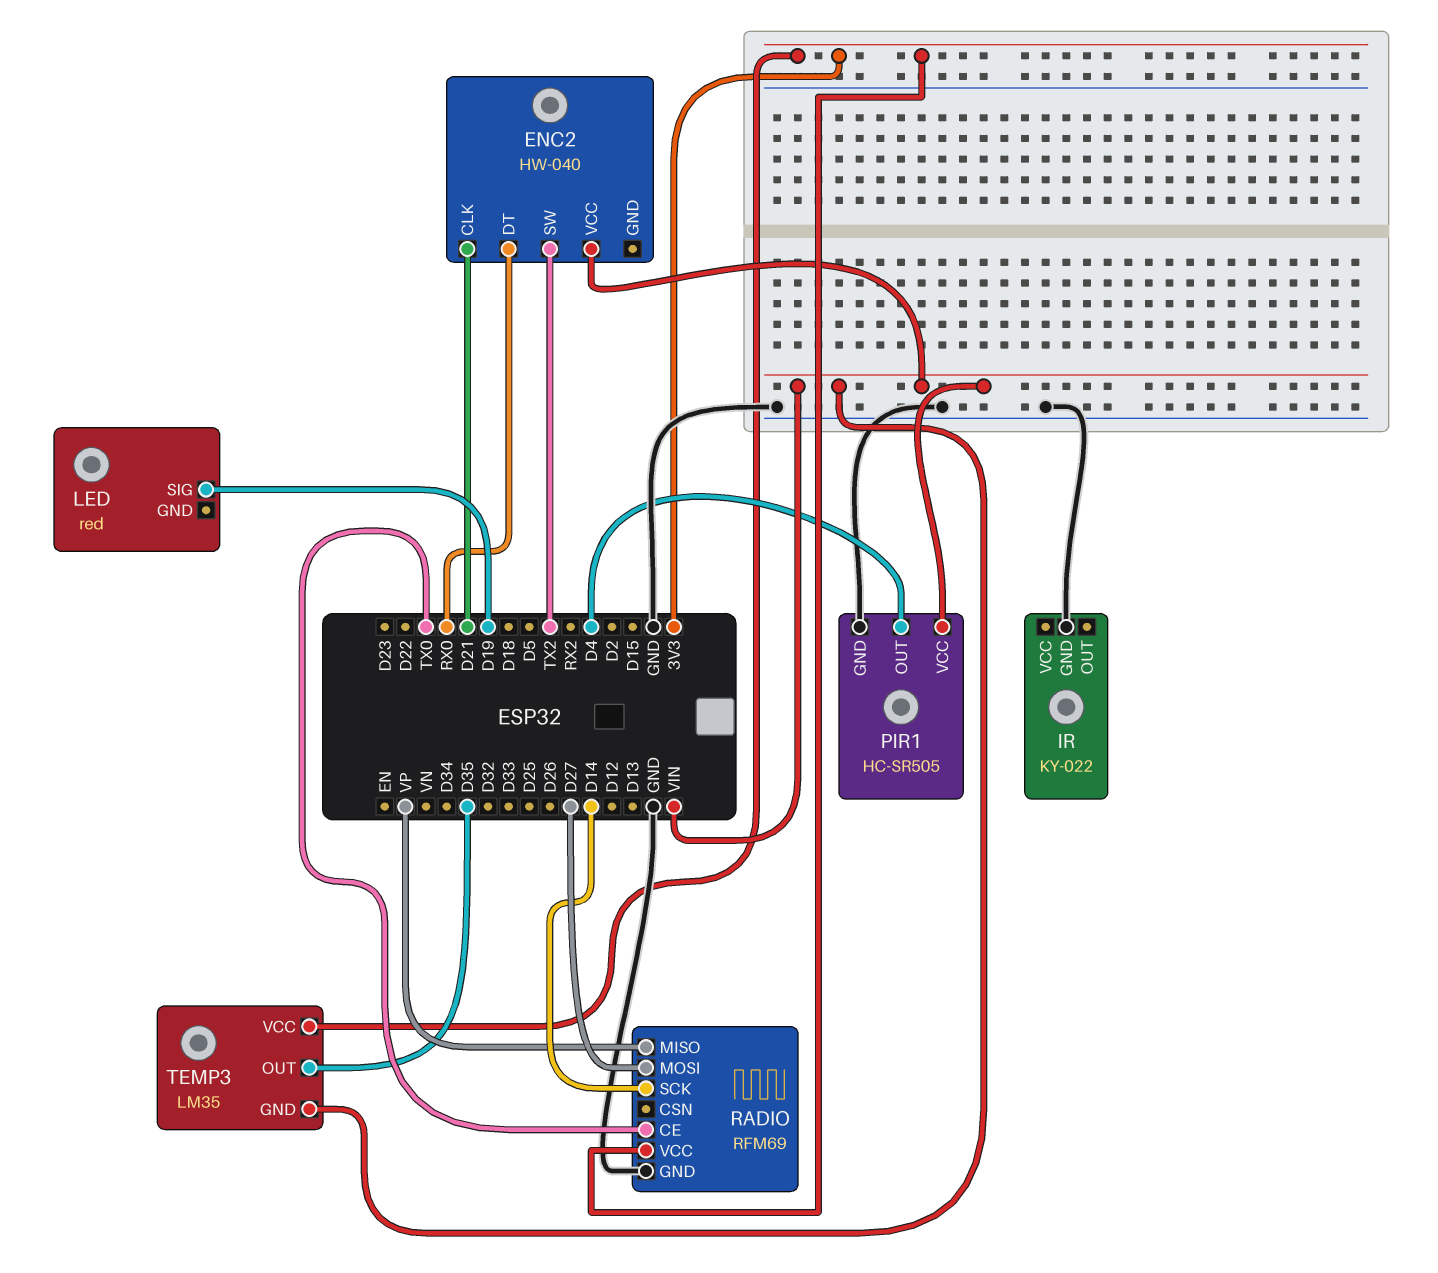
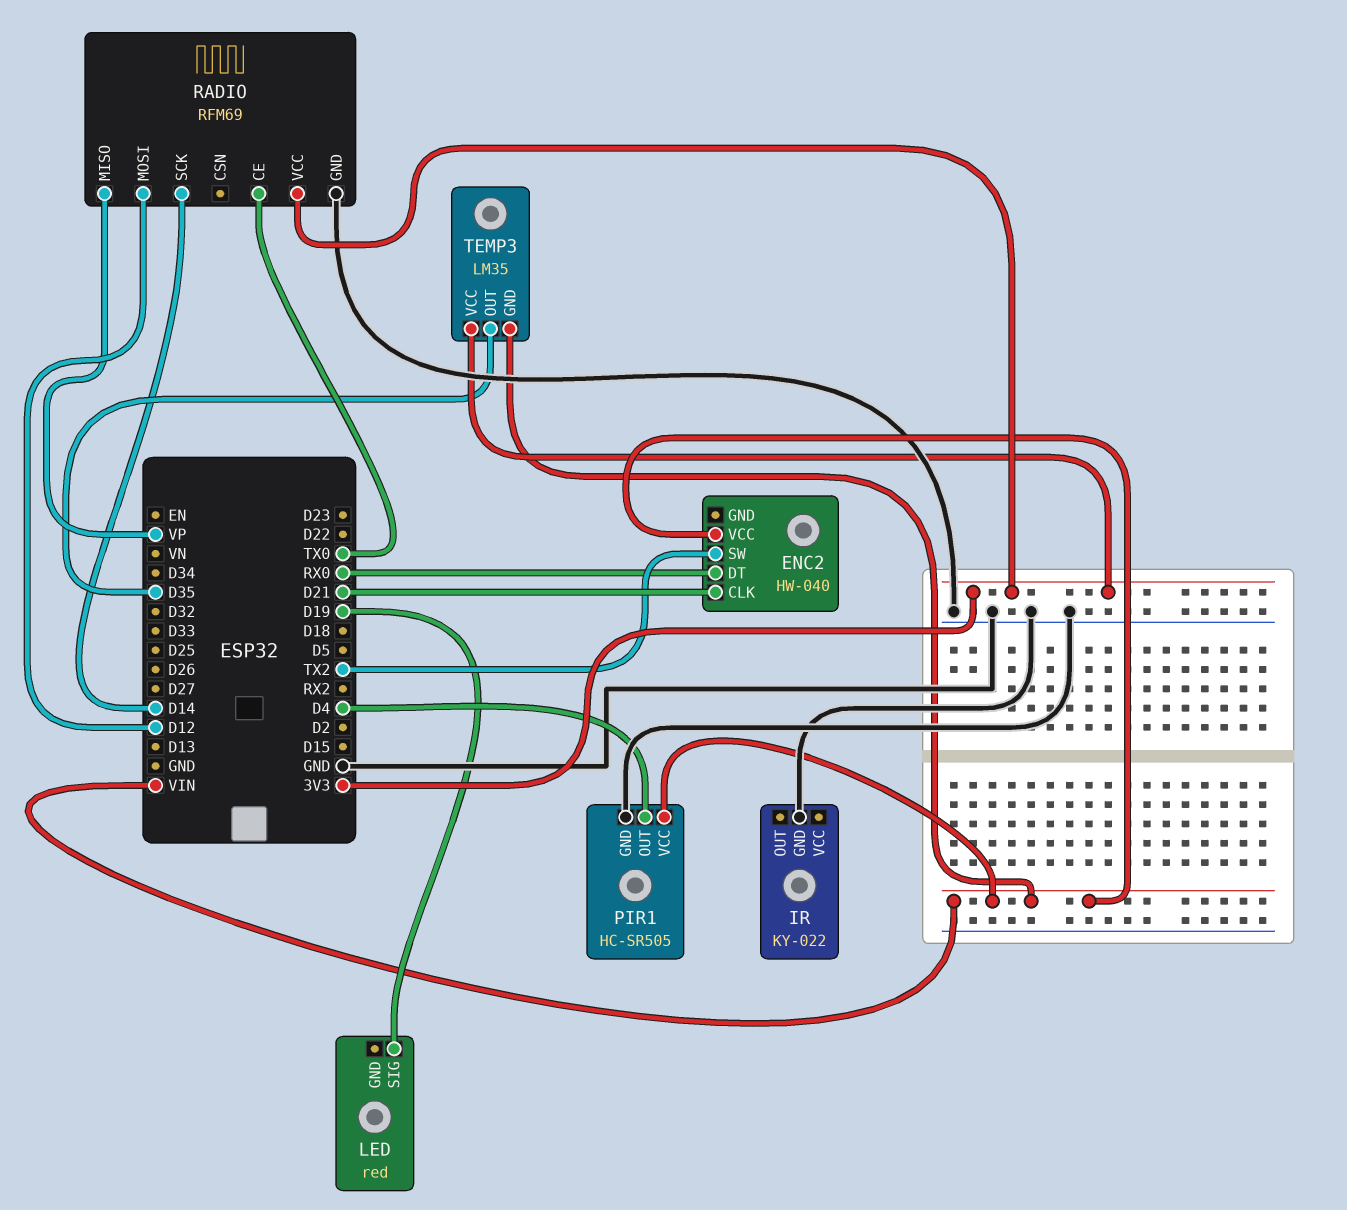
RADIO pin MOSI: D27 -> D12

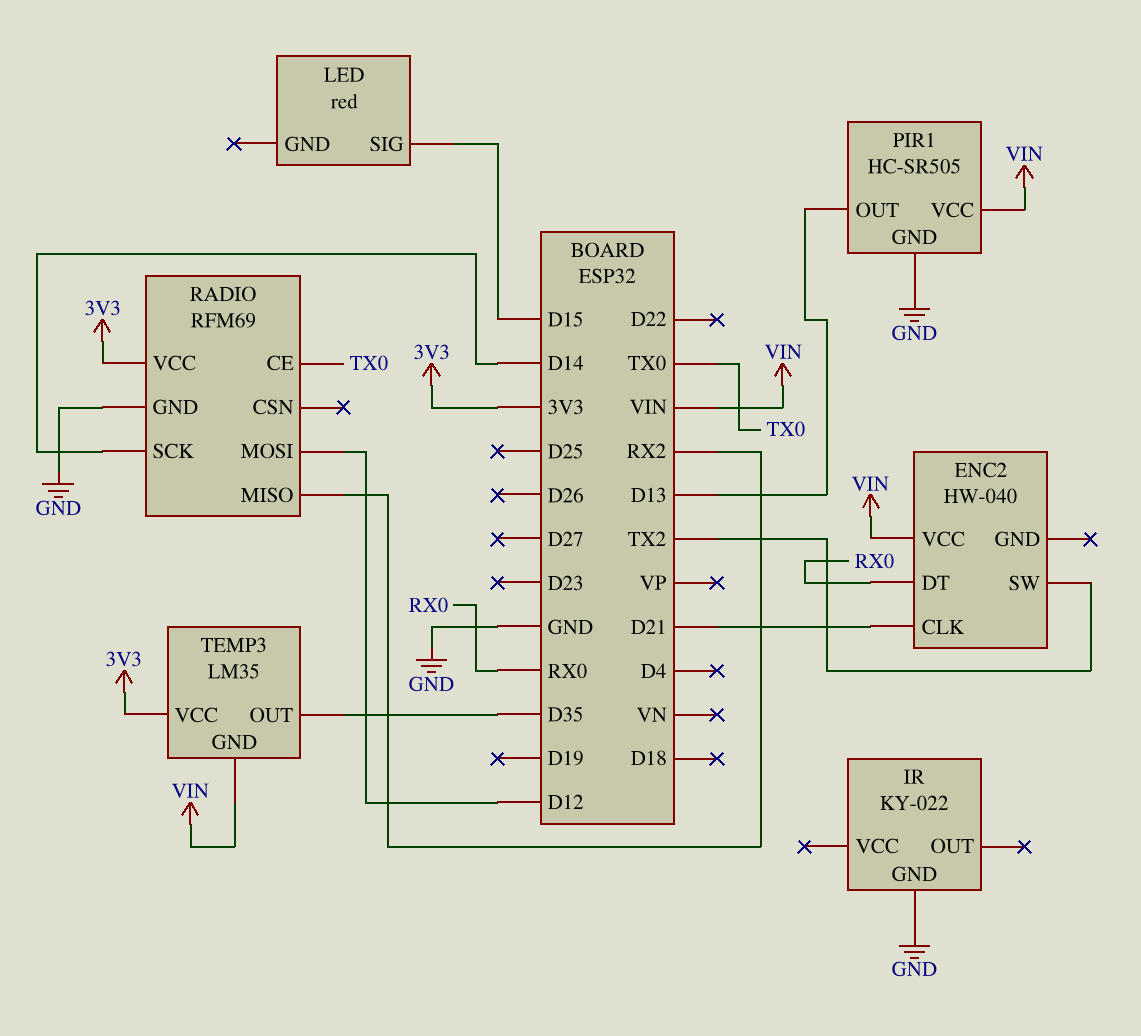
LED pin SIG: D19 -> D15
PIR1 pin OUT: D4 -> D13
RADIO pin MISO: VP -> RX2

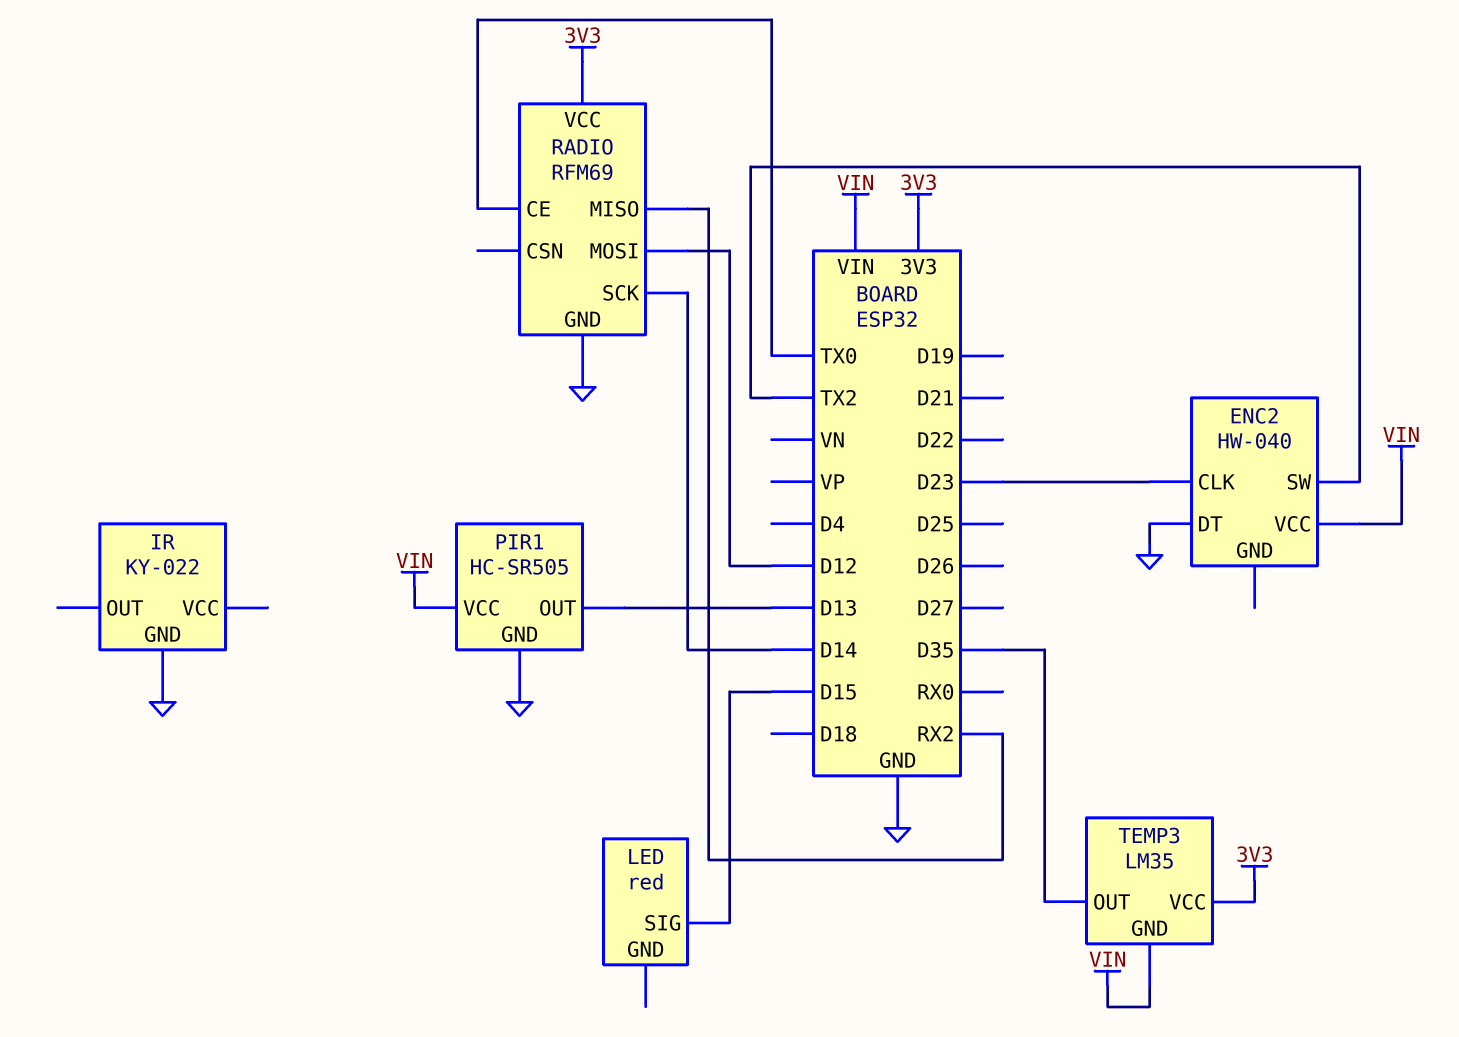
ENC2 pin CLK: D21 -> D23
ENC2 pin DT: RX0 -> GND

